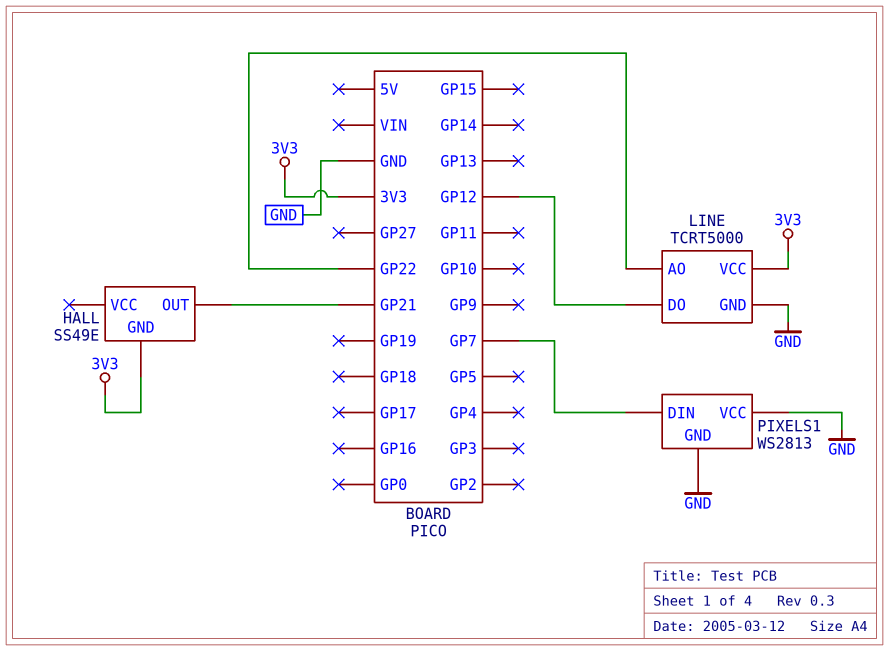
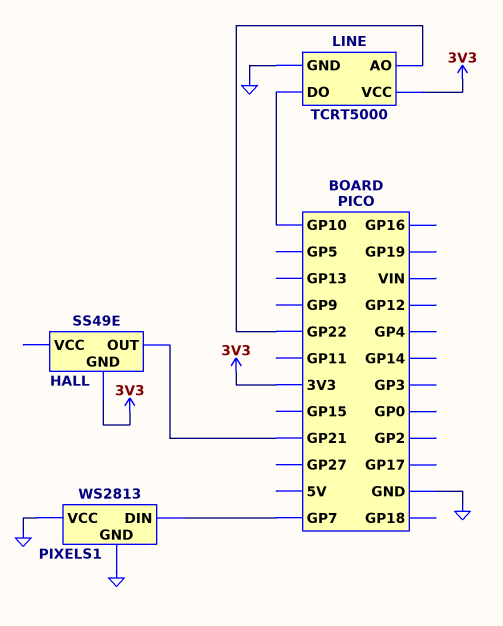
LINE pin DO: GP12 -> GP10

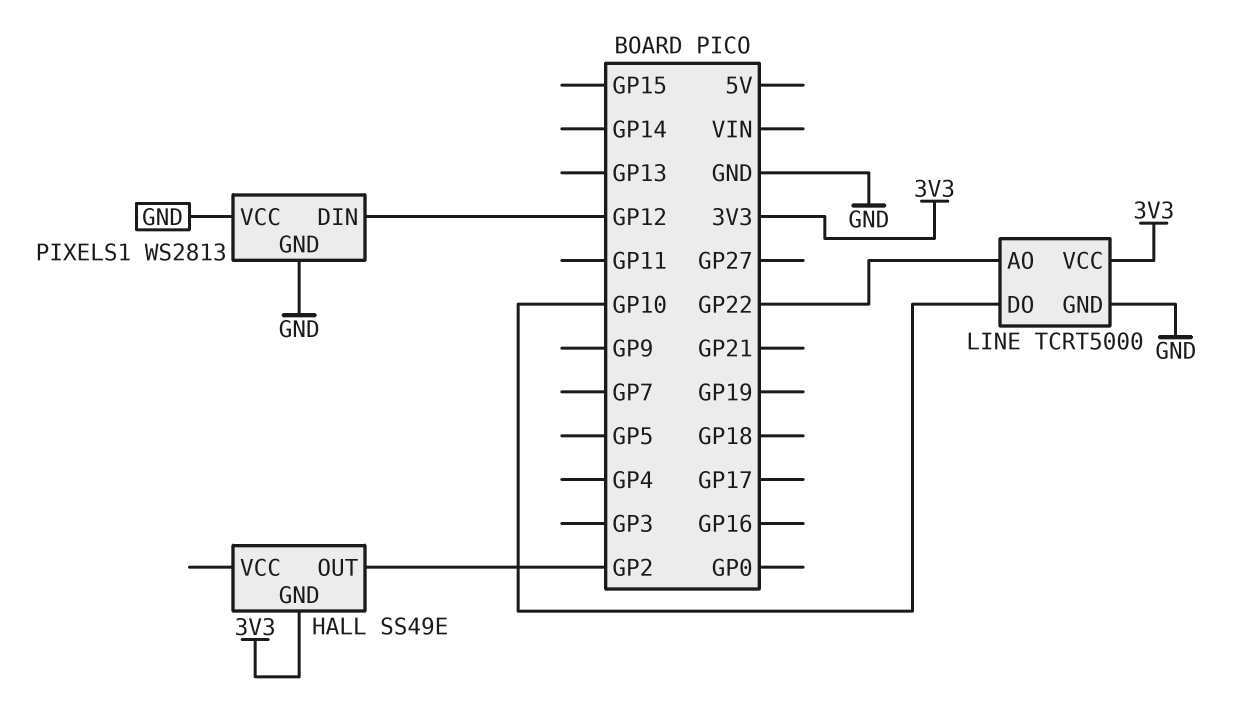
HALL pin OUT: GP21 -> GP2
PIXELS1 pin DIN: GP7 -> GP12

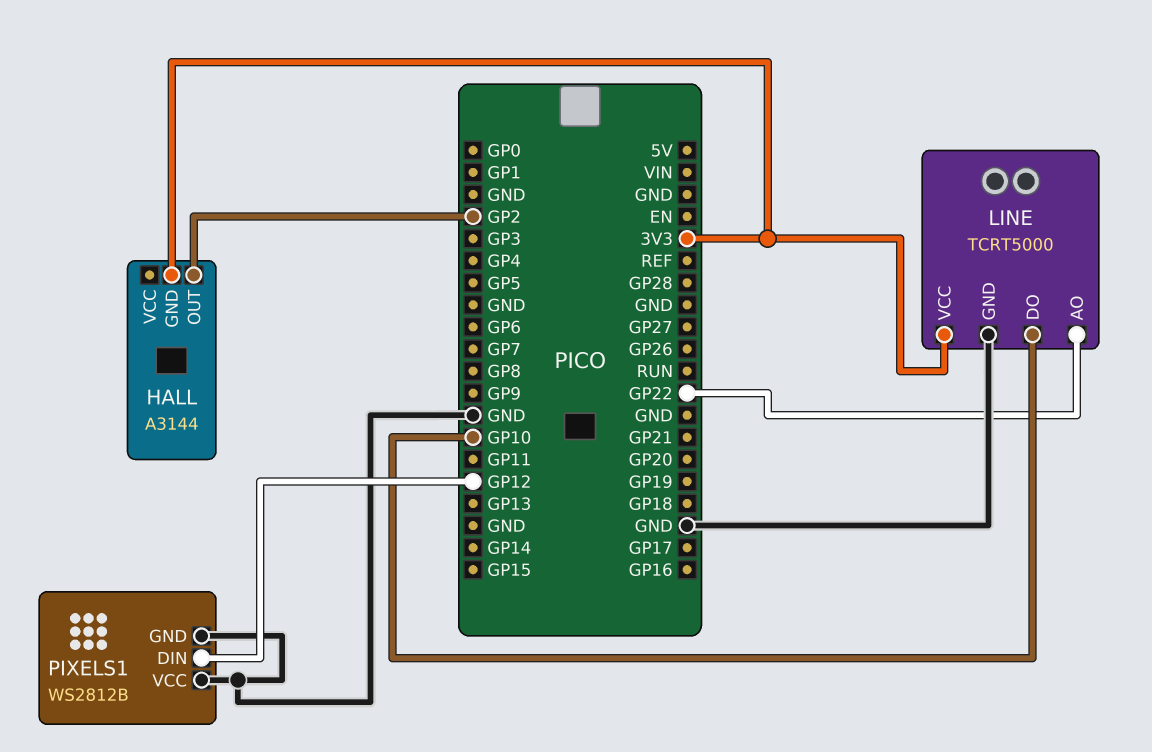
HALL: SS49E -> A3144
PIXELS1: WS2813 -> WS2812B

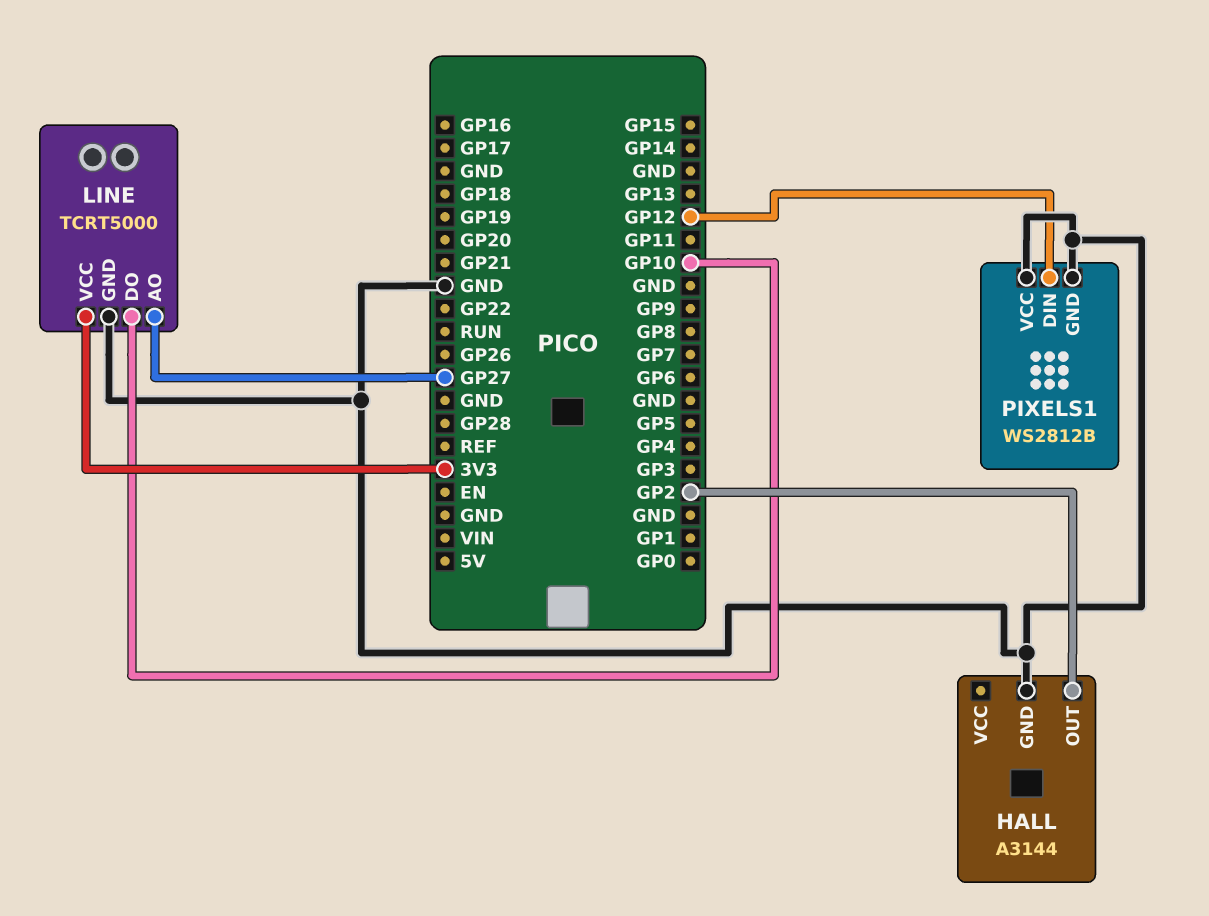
HALL pin GND: 3V3 -> GND
LINE pin AO: GP22 -> GP27

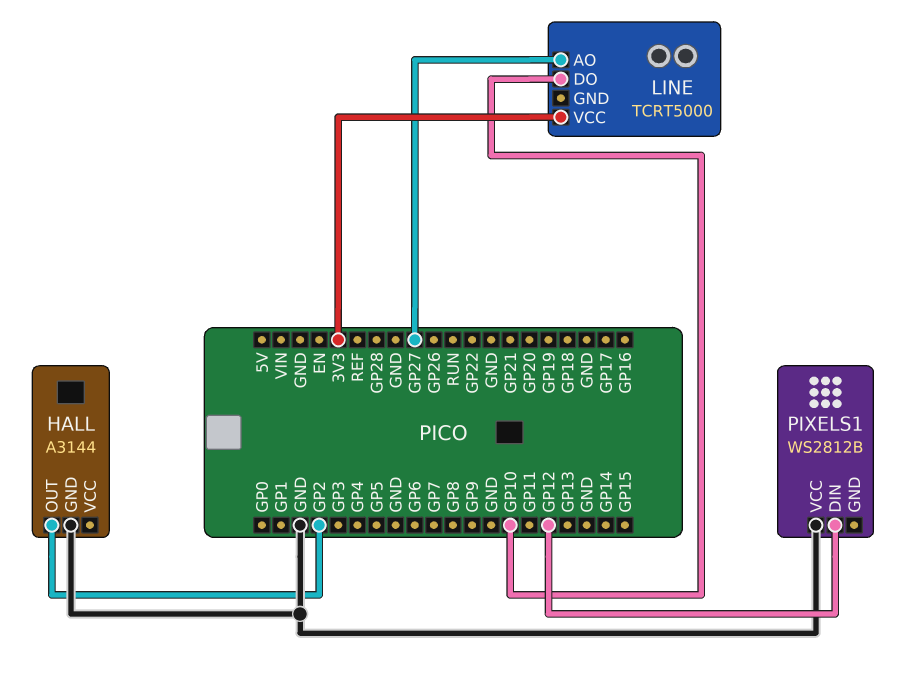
LINE pin GND: GND -> none
PIXELS1 pin GND: GND -> none

